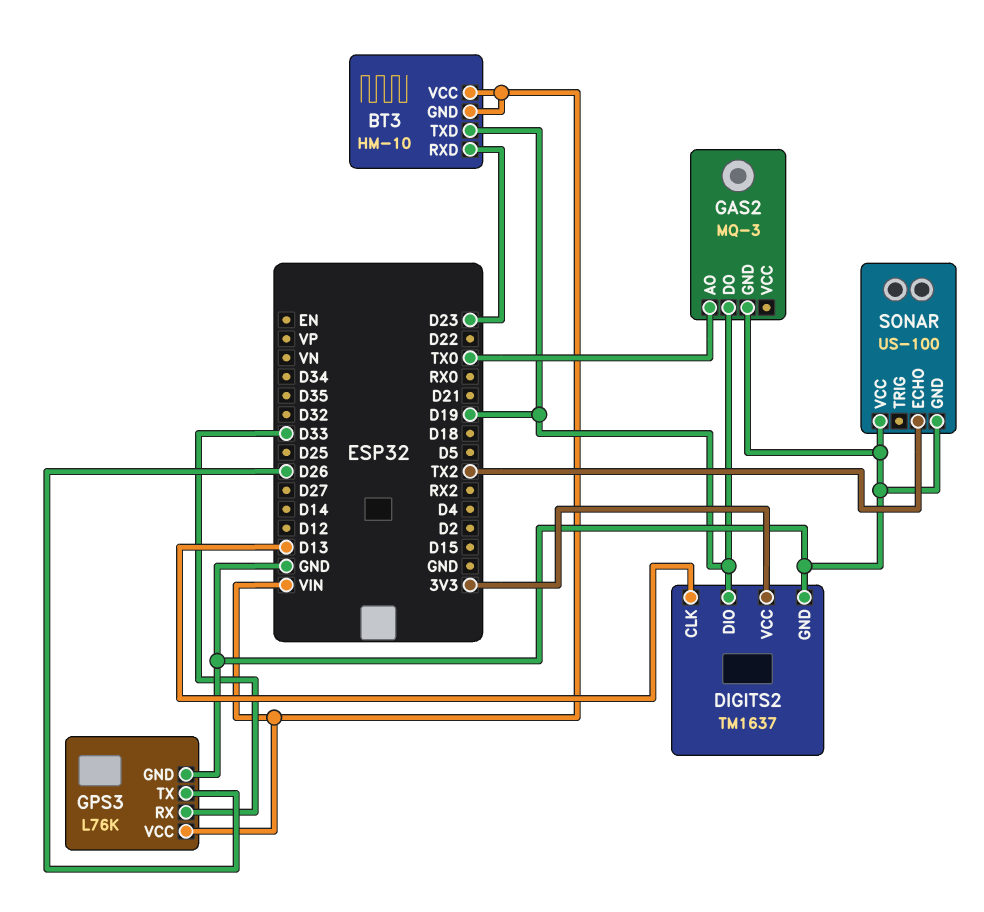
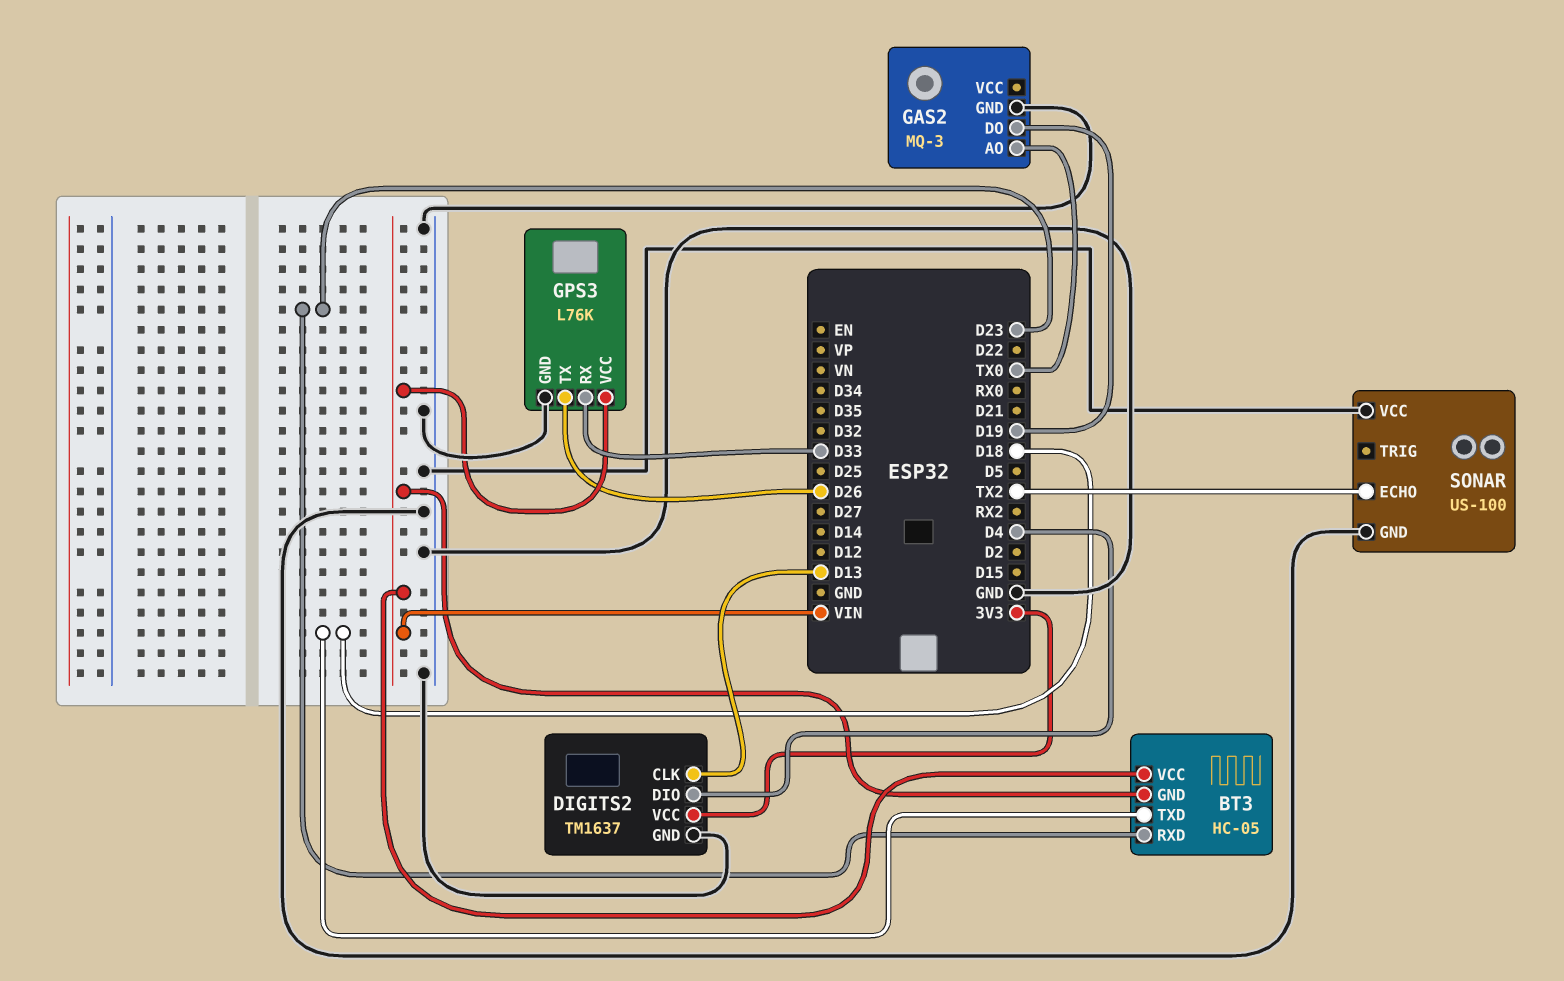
BT3: HM-10 -> HC-05
BT3 pin TXD: D19 -> D18
DIGITS2 pin DIO: D19 -> D4

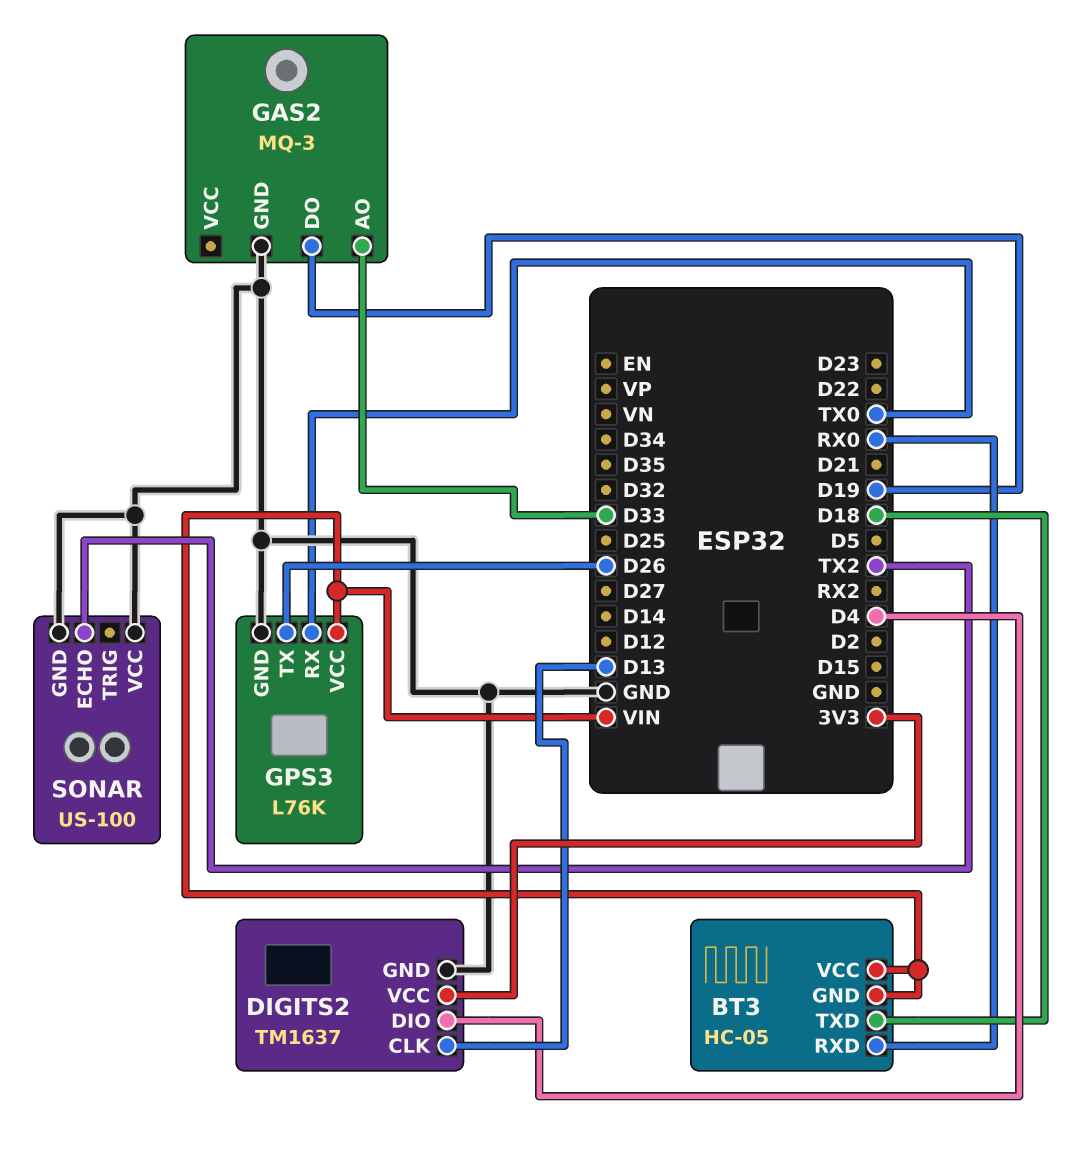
BT3 pin RXD: D23 -> RX0
GAS2 pin AO: TX0 -> D33
GPS3 pin RX: D33 -> TX0

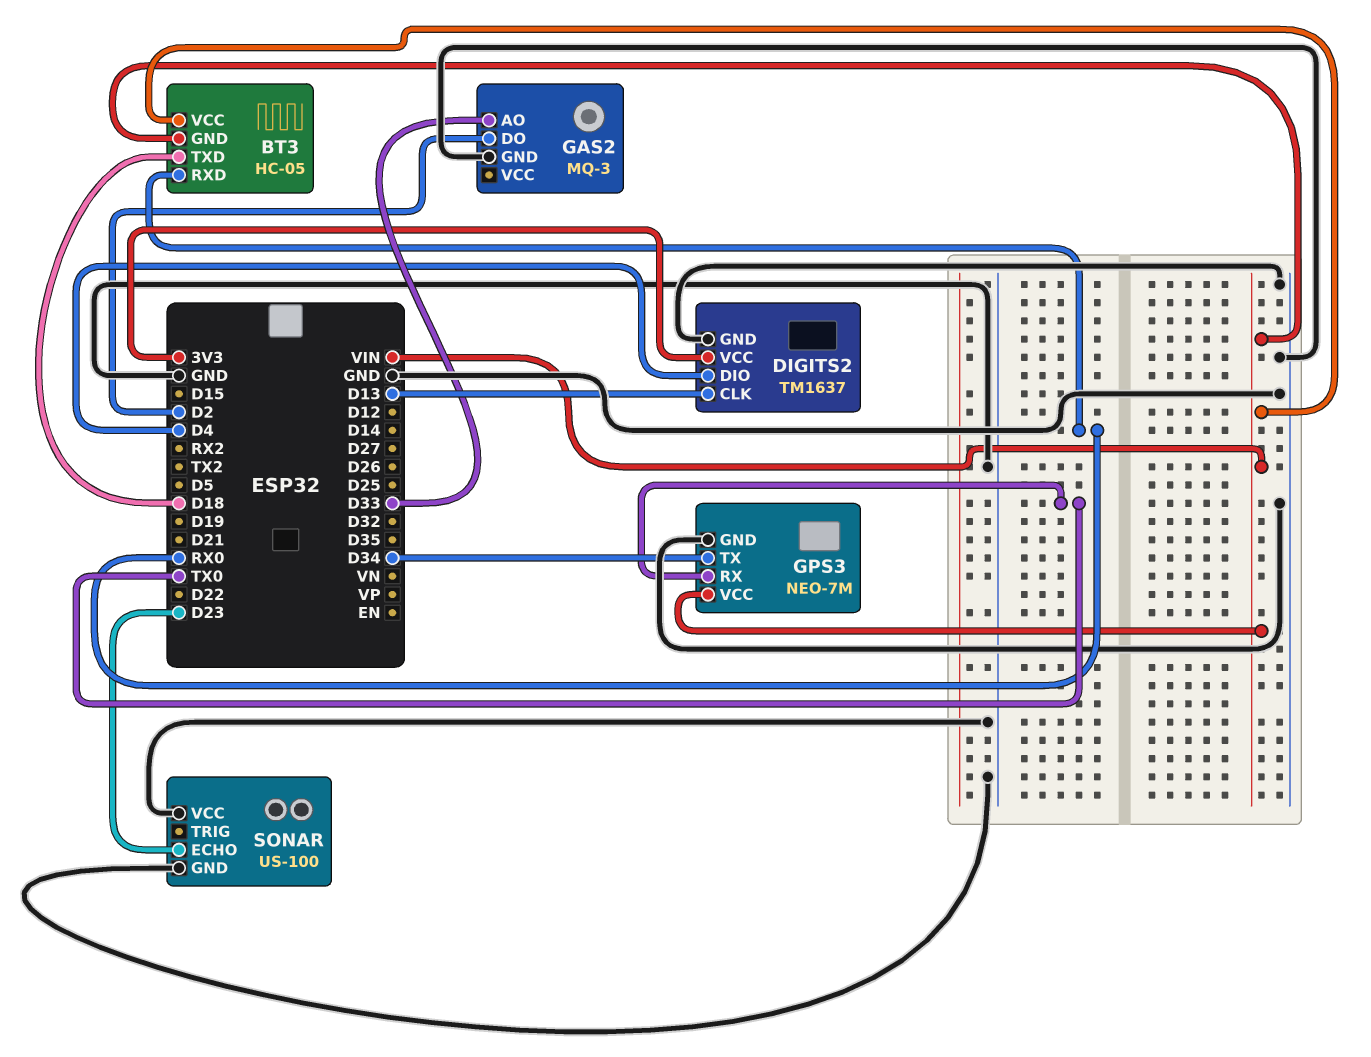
GAS2 pin DO: D19 -> D2
GPS3: L76K -> NEO-7M
GPS3 pin TX: D26 -> D34
SONAR pin ECHO: TX2 -> D23

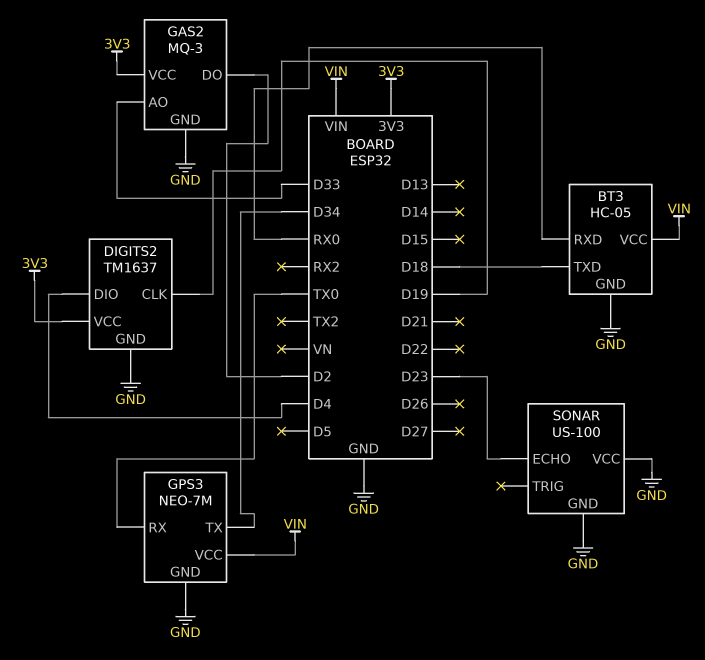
BT3 pin GND: VIN -> GND
DIGITS2 pin CLK: D13 -> D19
GAS2 pin VCC: none -> 3V3

